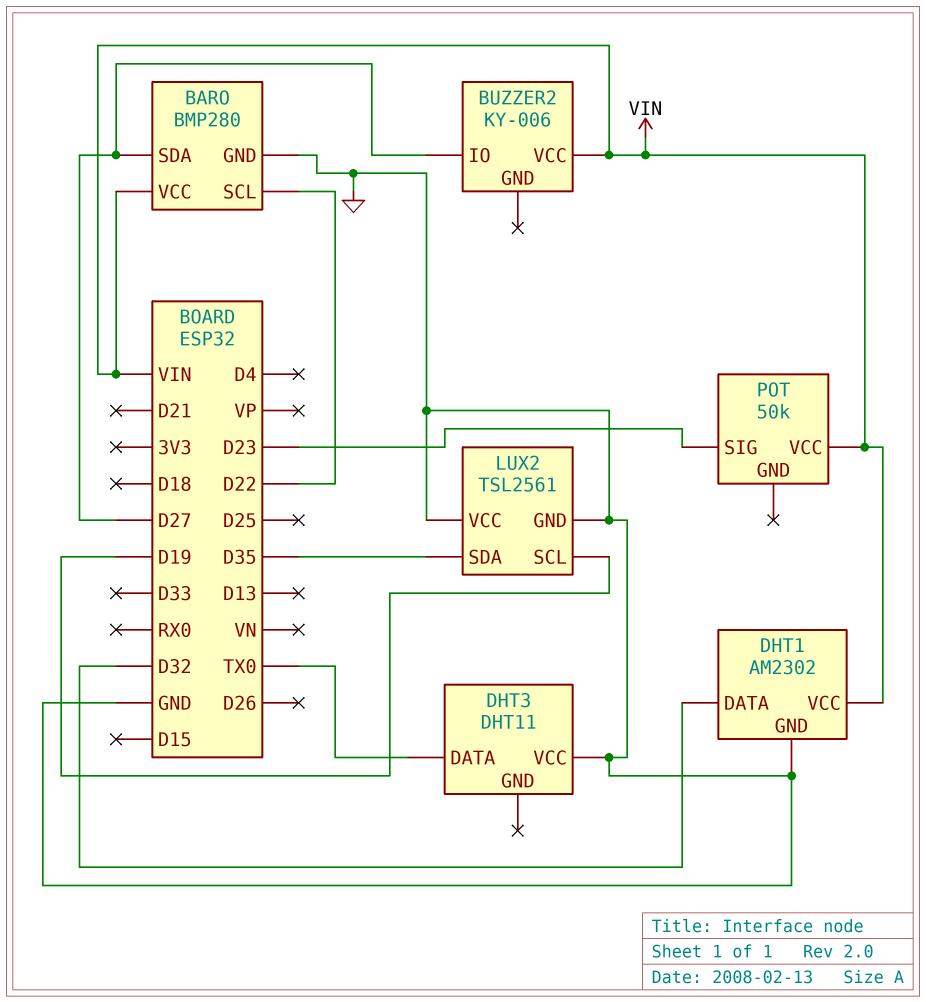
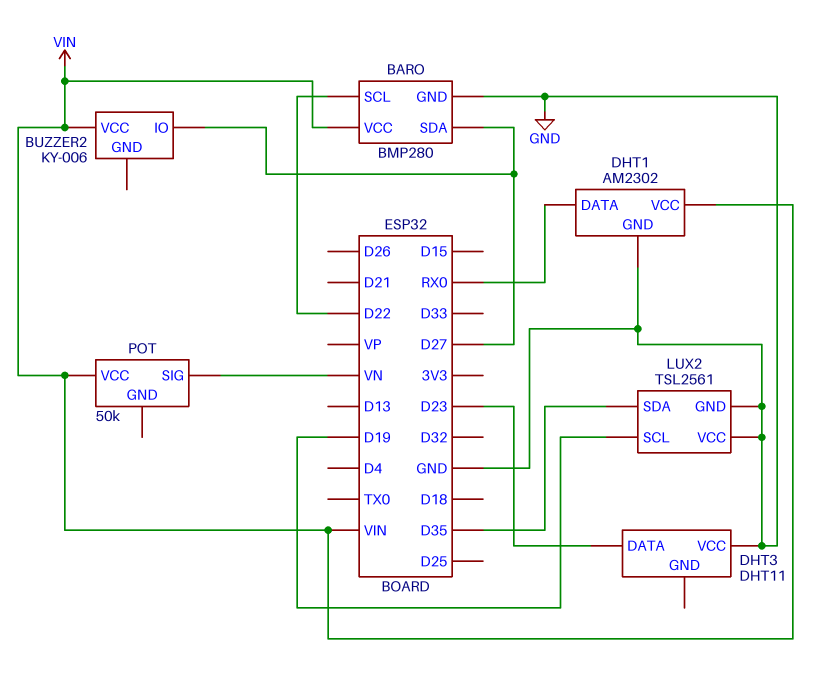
DHT1 pin DATA: D32 -> RX0
DHT3 pin DATA: TX0 -> D23
POT pin SIG: D23 -> VN

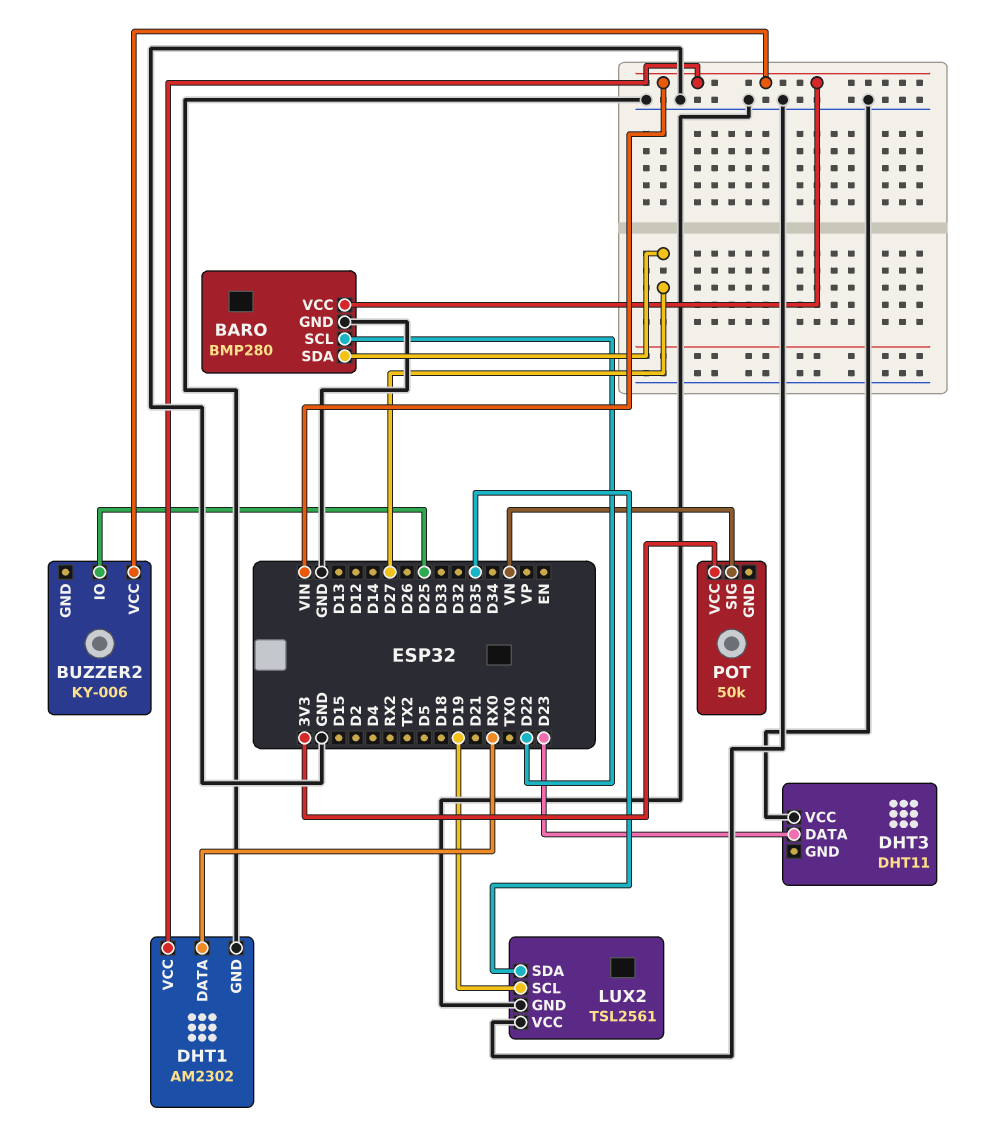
BUZZER2 pin IO: D27 -> D25
POT pin VCC: VIN -> 3V3

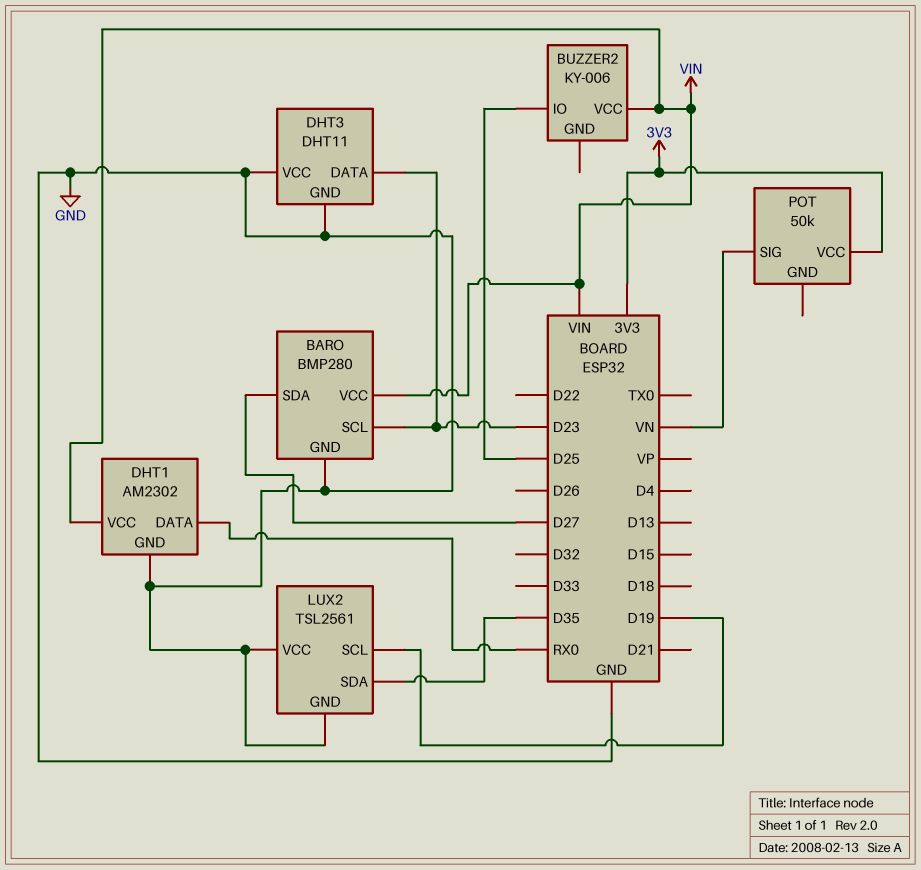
BARO pin SCL: D22 -> D23
DHT3 pin GND: none -> GND

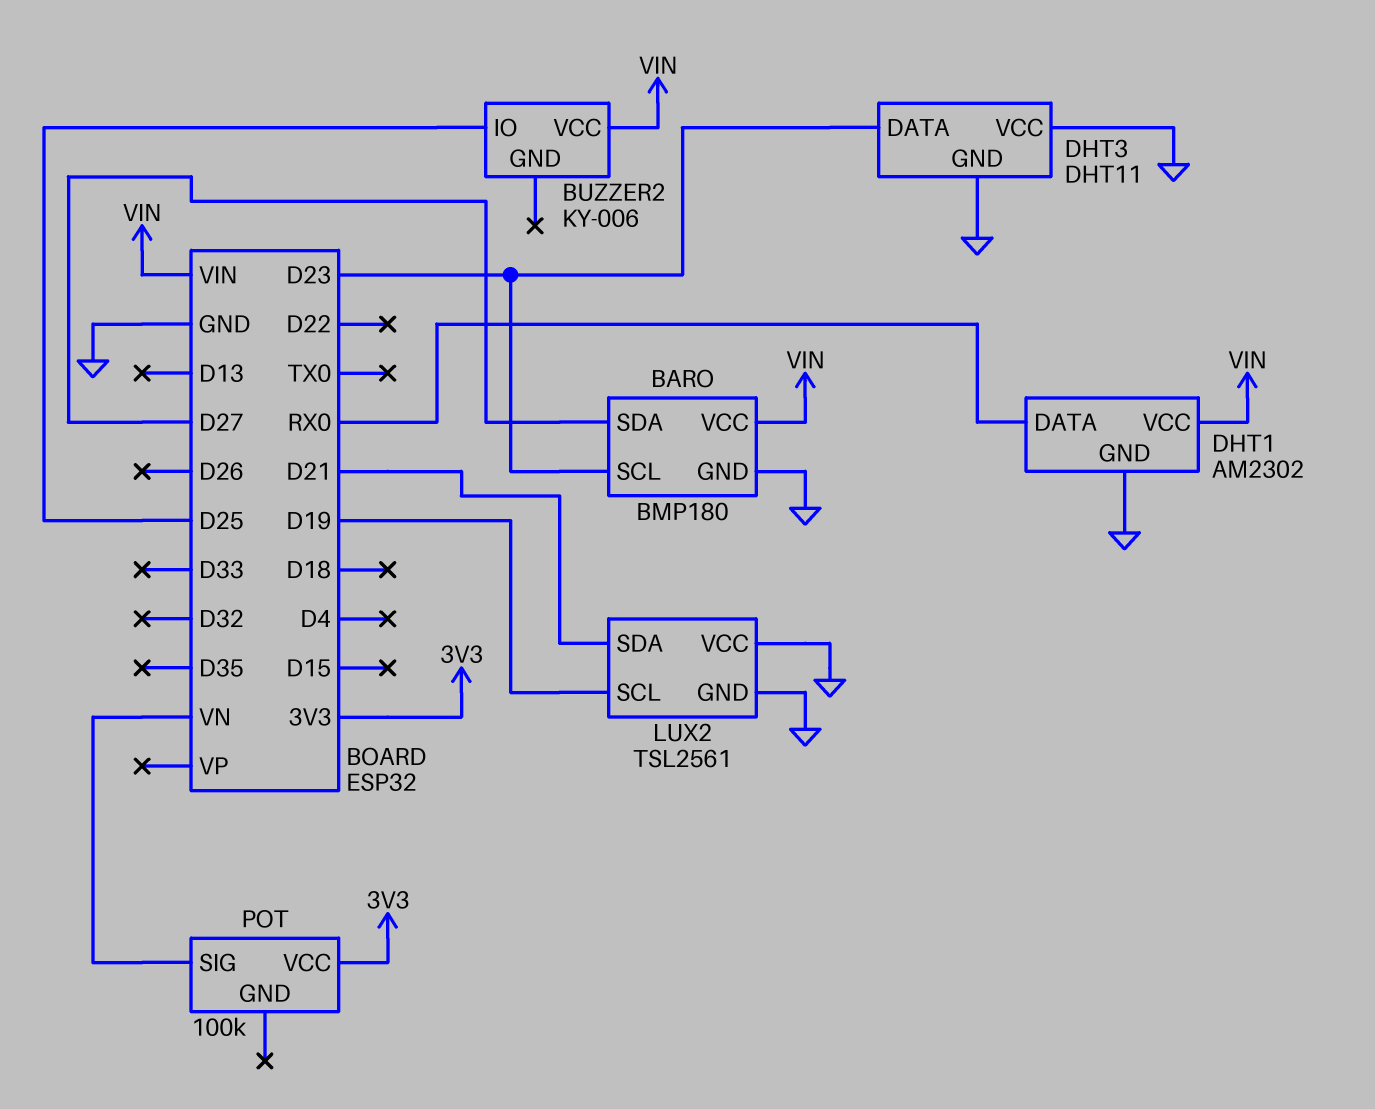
BARO: BMP280 -> BMP180
LUX2 pin SDA: D35 -> D21
POT: 50k -> 100k

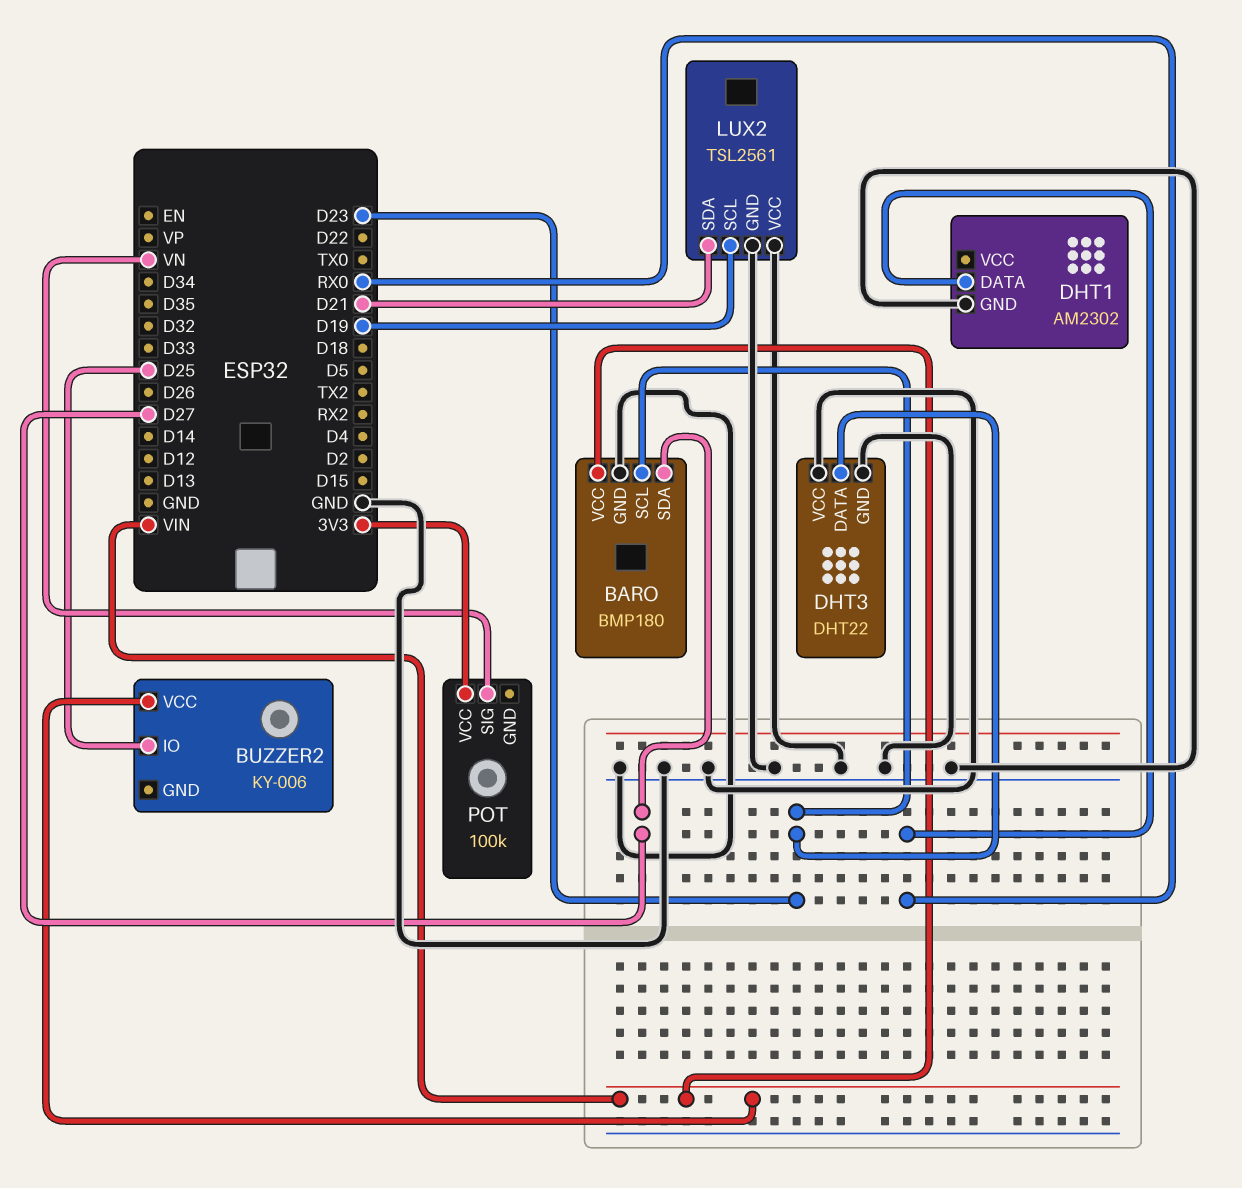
DHT1 pin VCC: VIN -> none
DHT3: DHT11 -> DHT22

